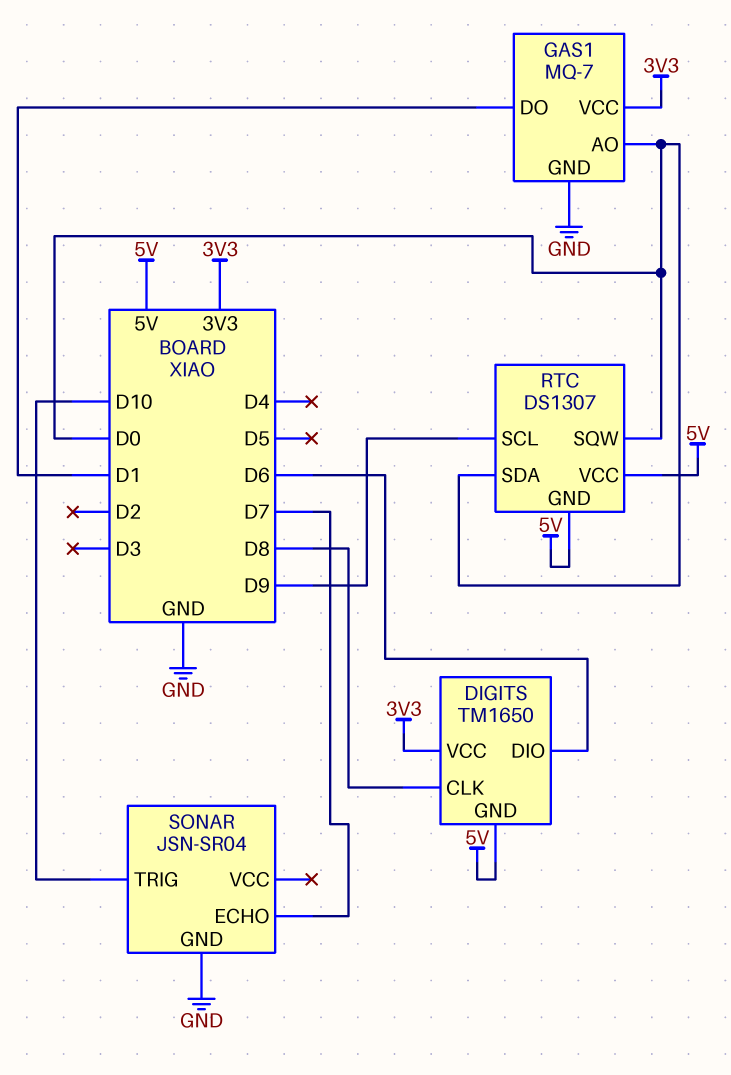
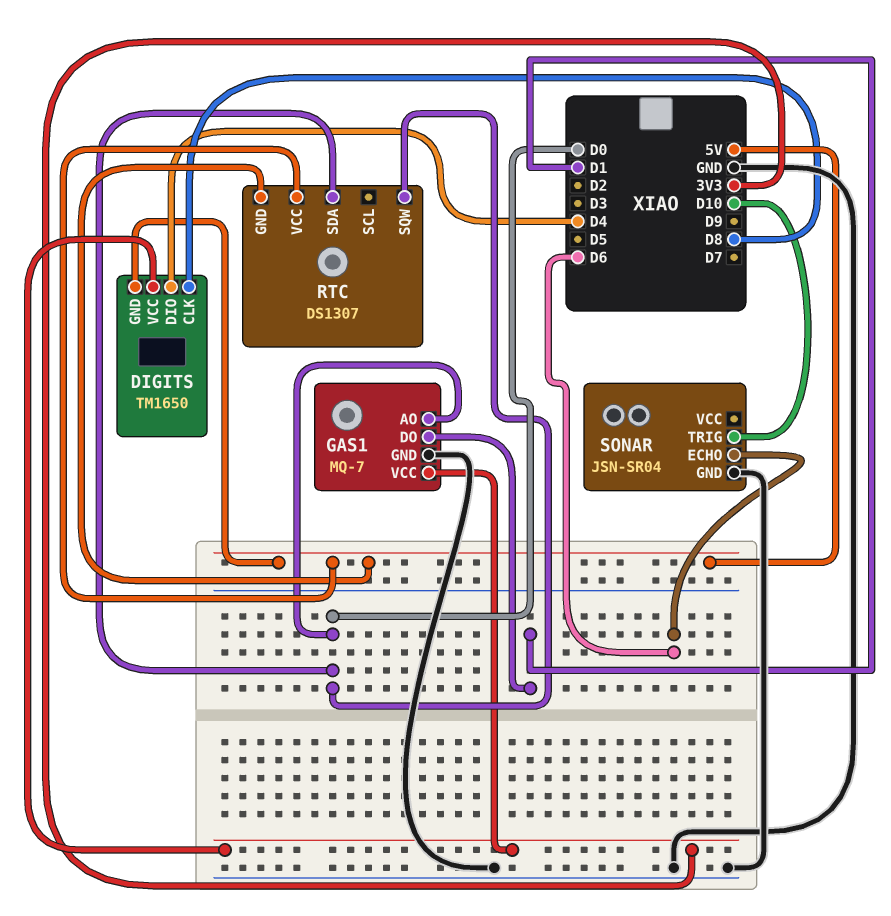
DIGITS pin DIO: D6 -> D4
RTC pin SCL: D9 -> none
SONAR pin ECHO: D7 -> D6

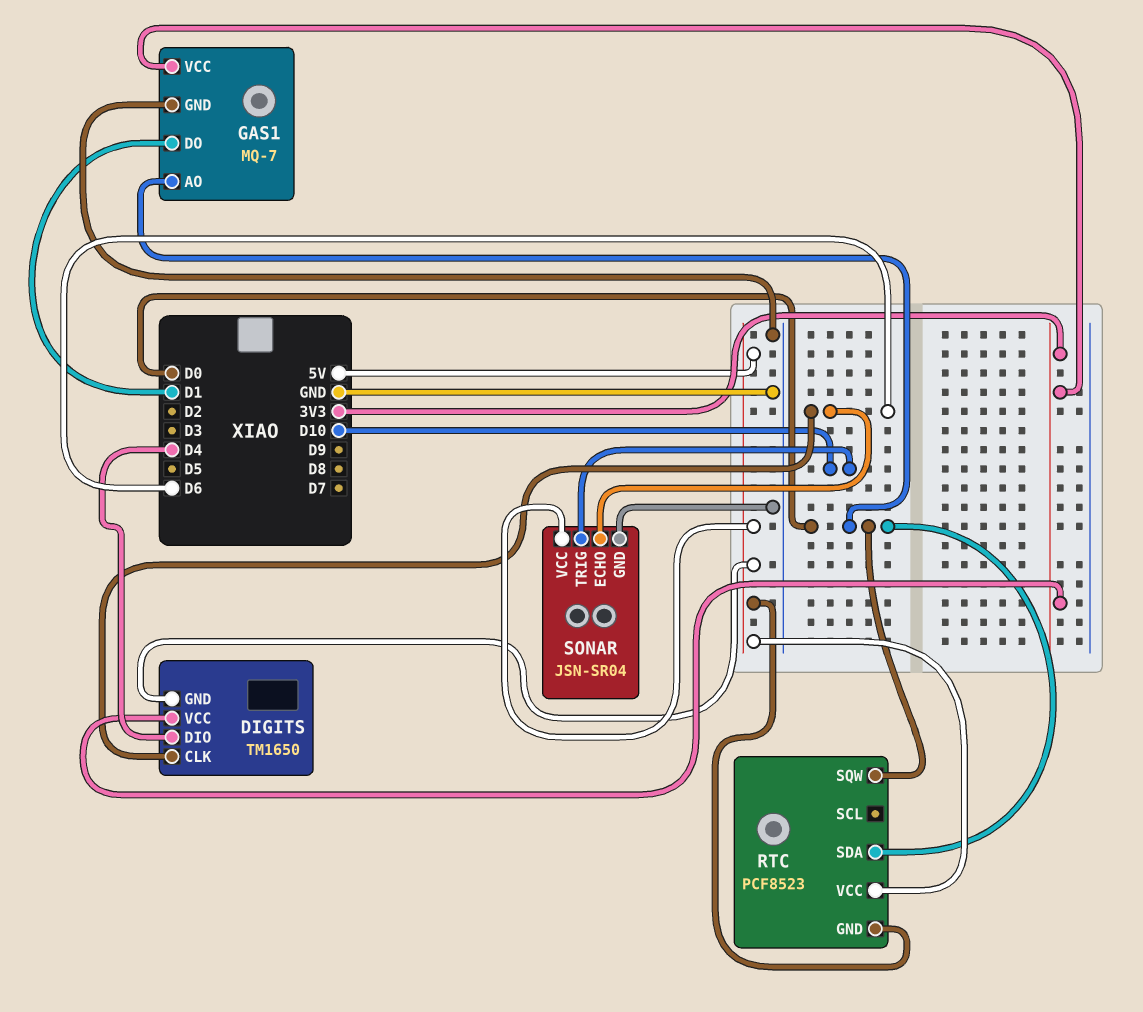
DIGITS pin CLK: D8 -> D6
RTC: DS1307 -> PCF8523
SONAR pin VCC: none -> 5V

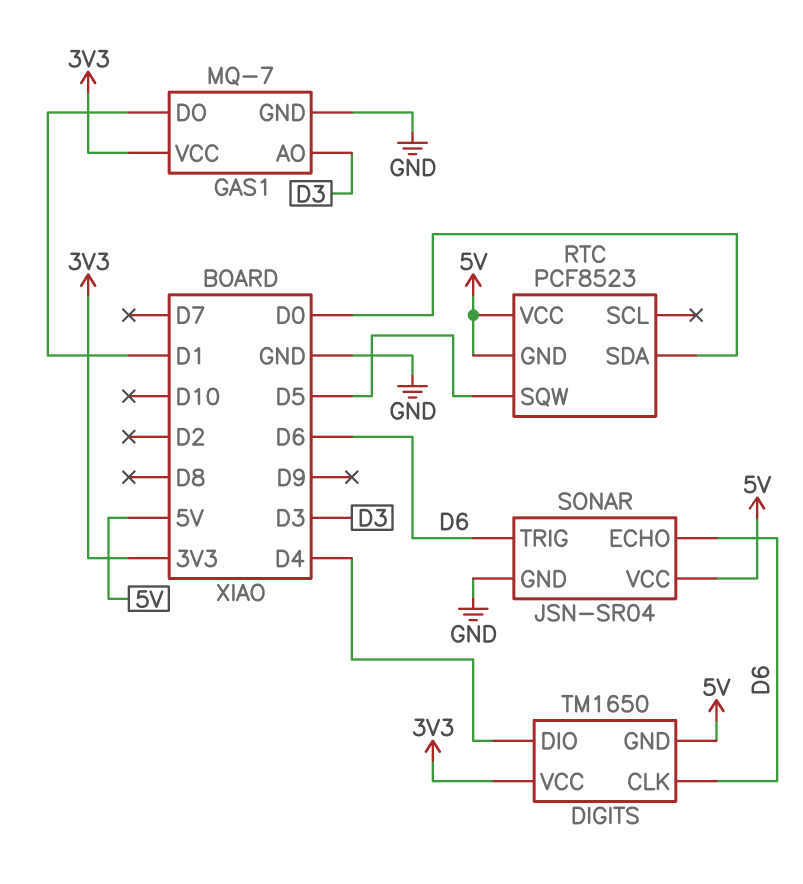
GAS1 pin AO: D0 -> D3
RTC pin SQW: D0 -> D5
SONAR pin TRIG: D10 -> D6

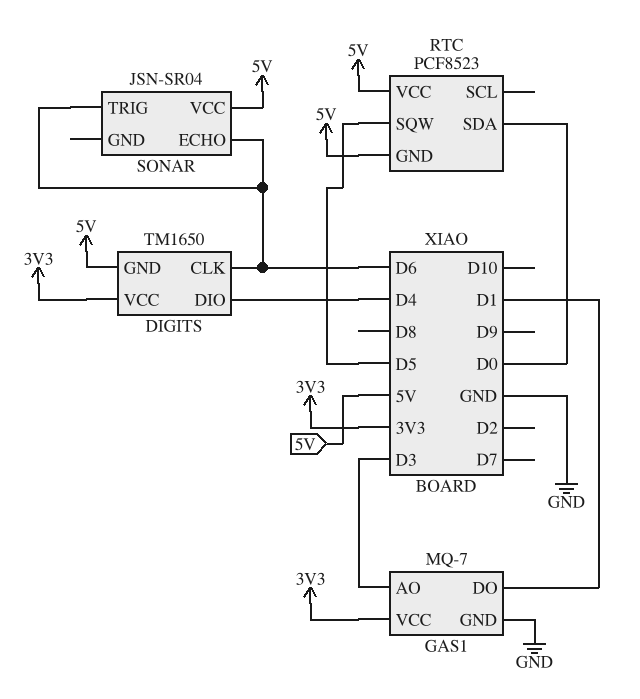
SONAR pin GND: GND -> none

